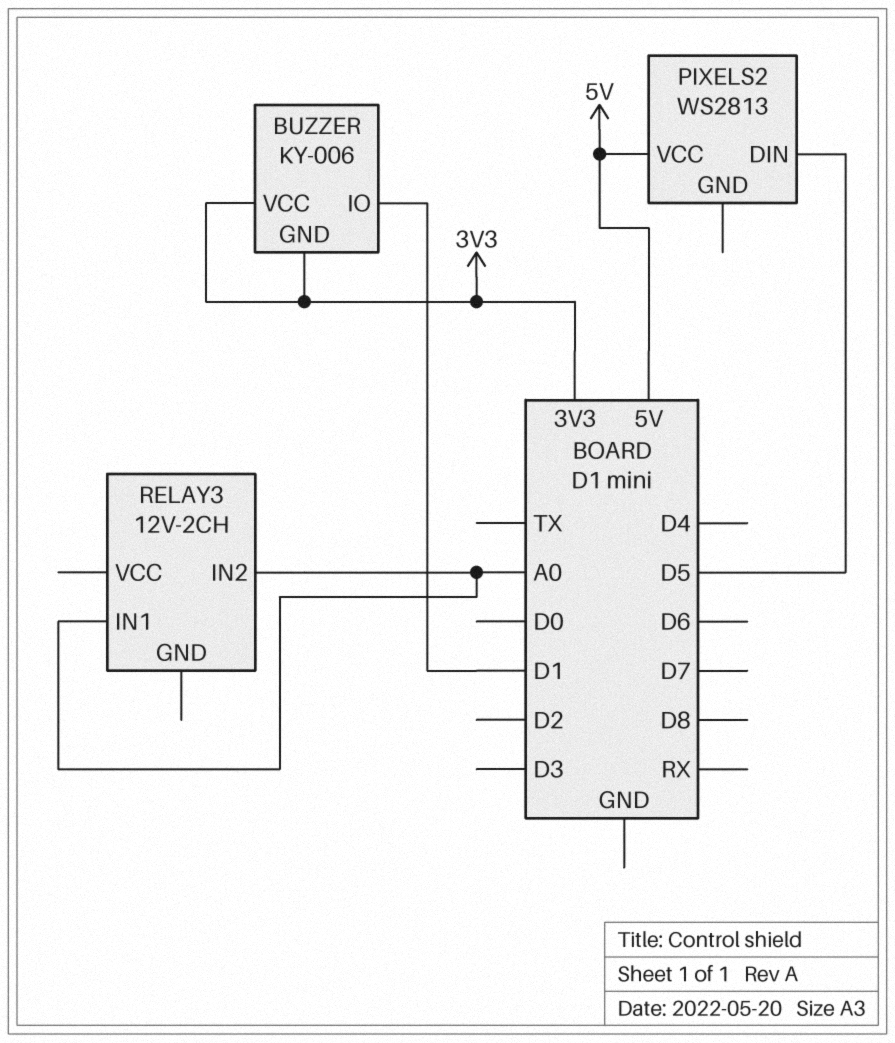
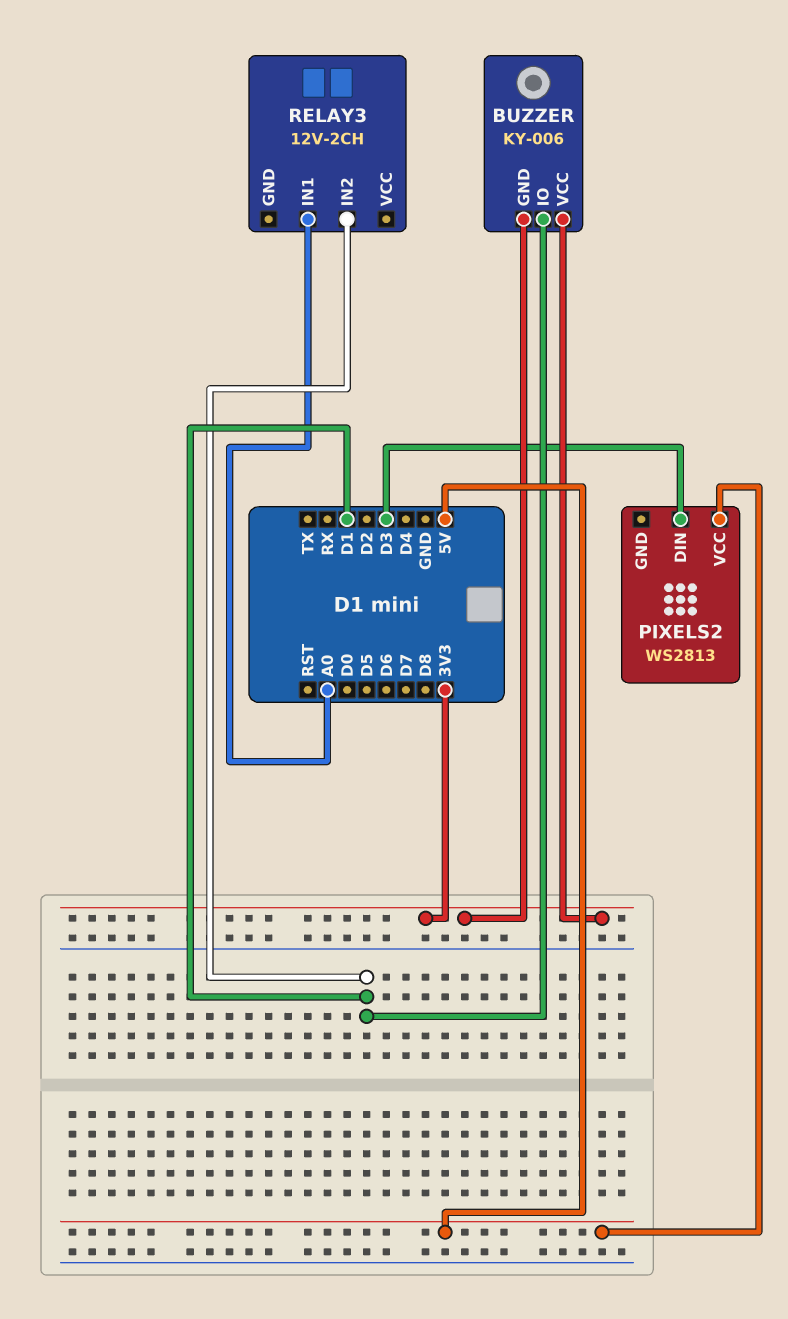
PIXELS2 pin DIN: D5 -> D3
RELAY3 pin IN2: A0 -> D1

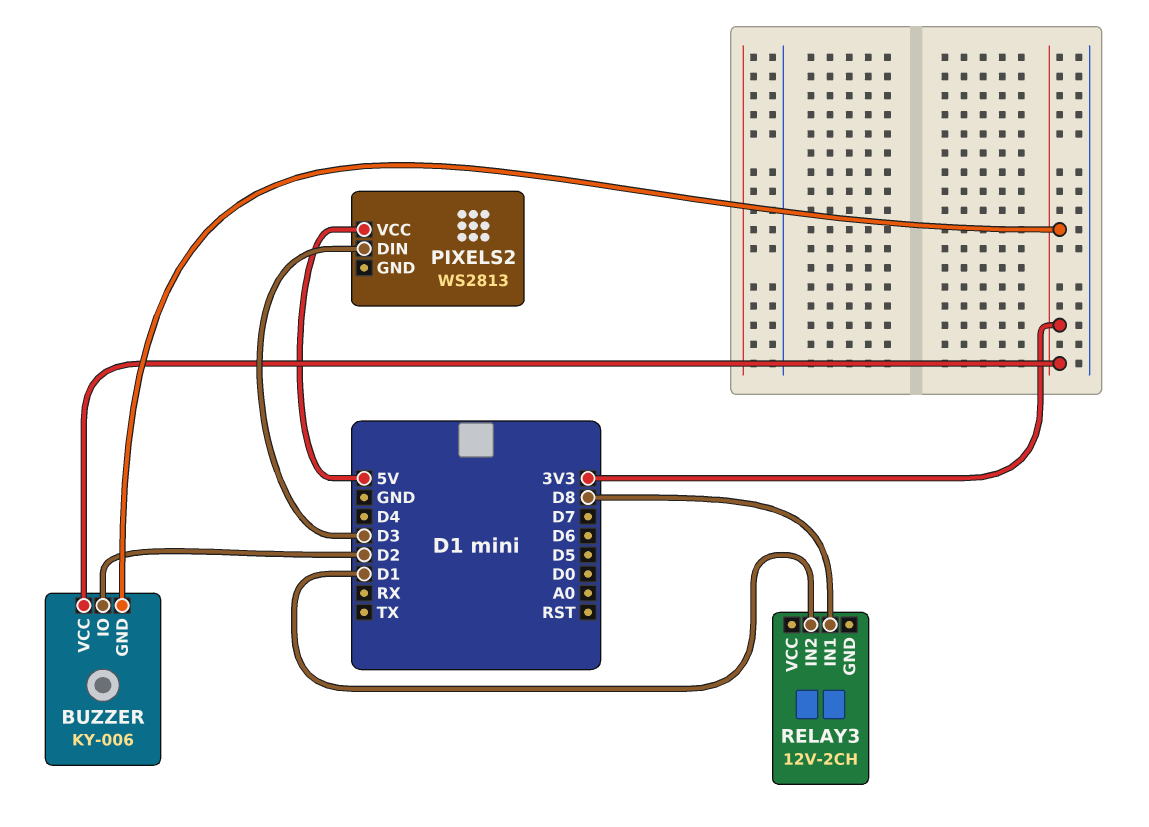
BUZZER pin IO: D1 -> D2
RELAY3 pin IN1: A0 -> D8

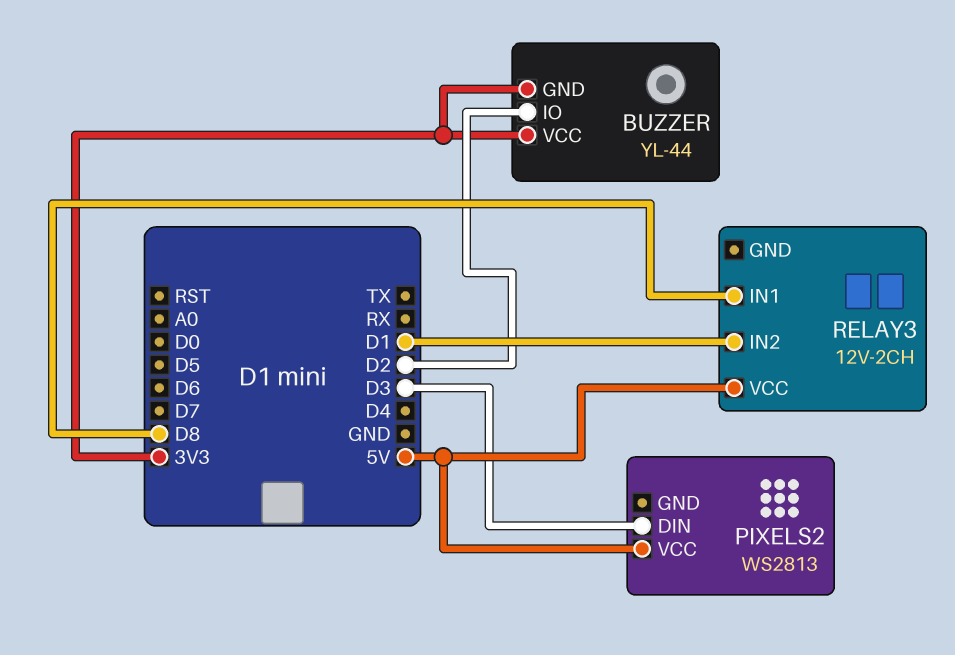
BUZZER: KY-006 -> YL-44
RELAY3 pin VCC: none -> 5V

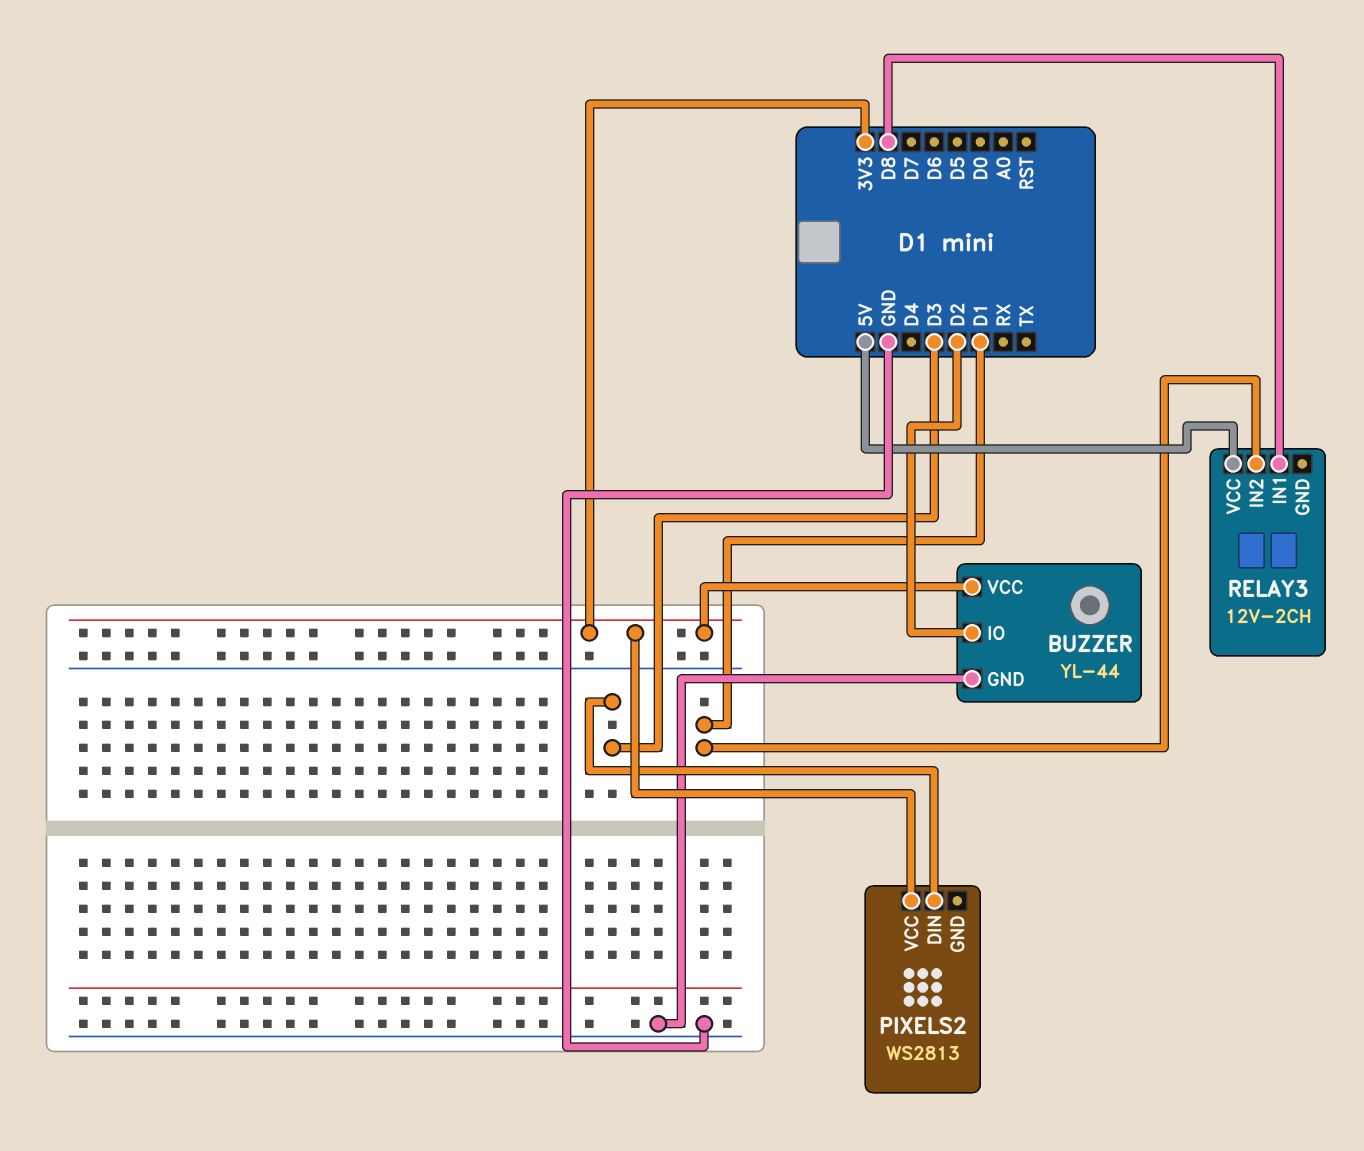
BUZZER pin GND: 3V3 -> GND
PIXELS2 pin VCC: 5V -> 3V3

